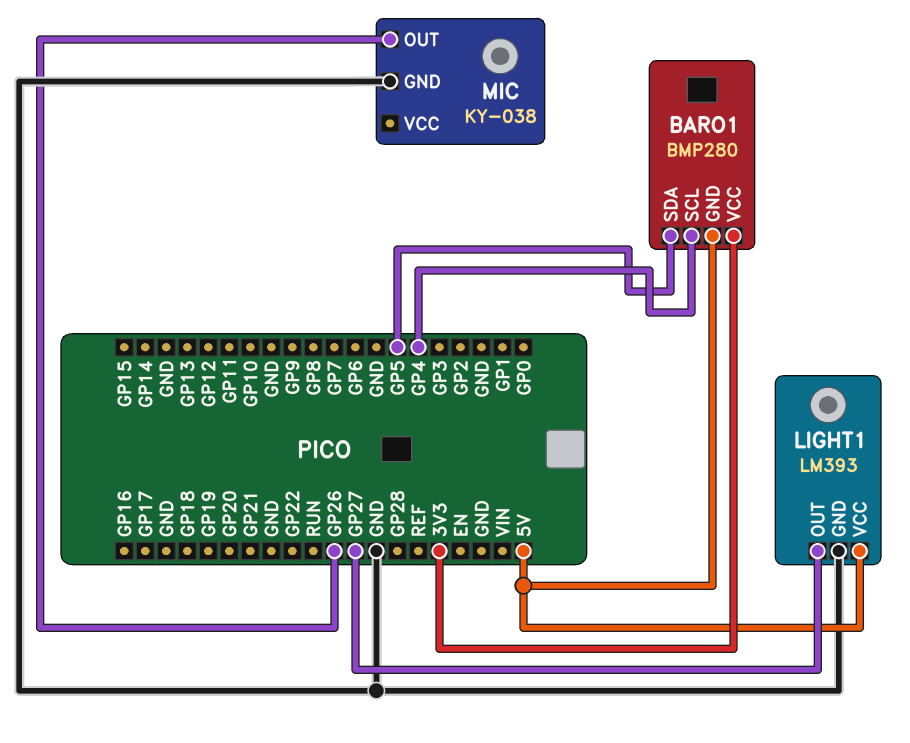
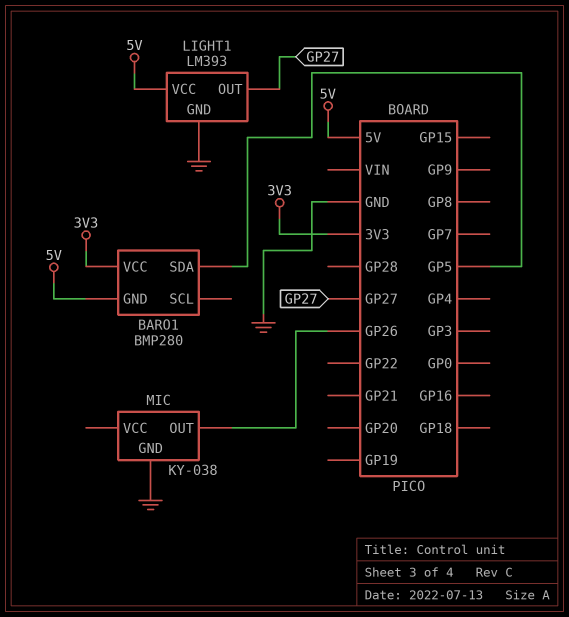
BARO1 pin SCL: GP4 -> none

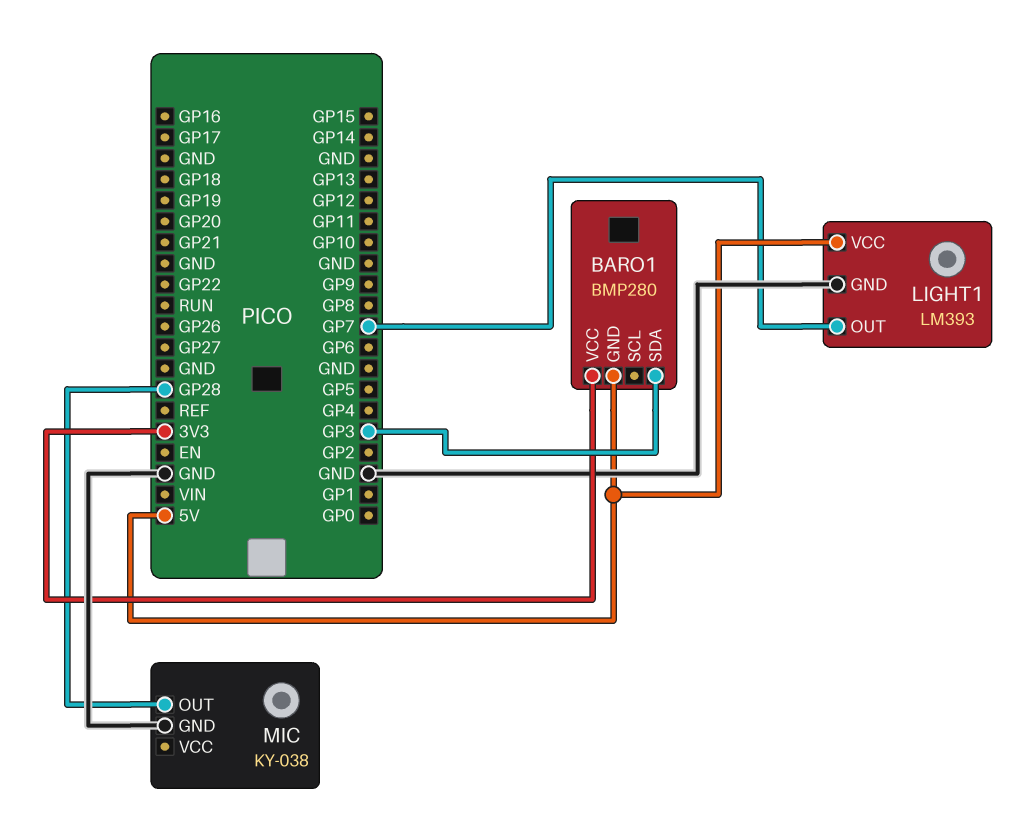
BARO1 pin SDA: GP5 -> GP3
LIGHT1 pin OUT: GP27 -> GP7
MIC pin OUT: GP26 -> GP28

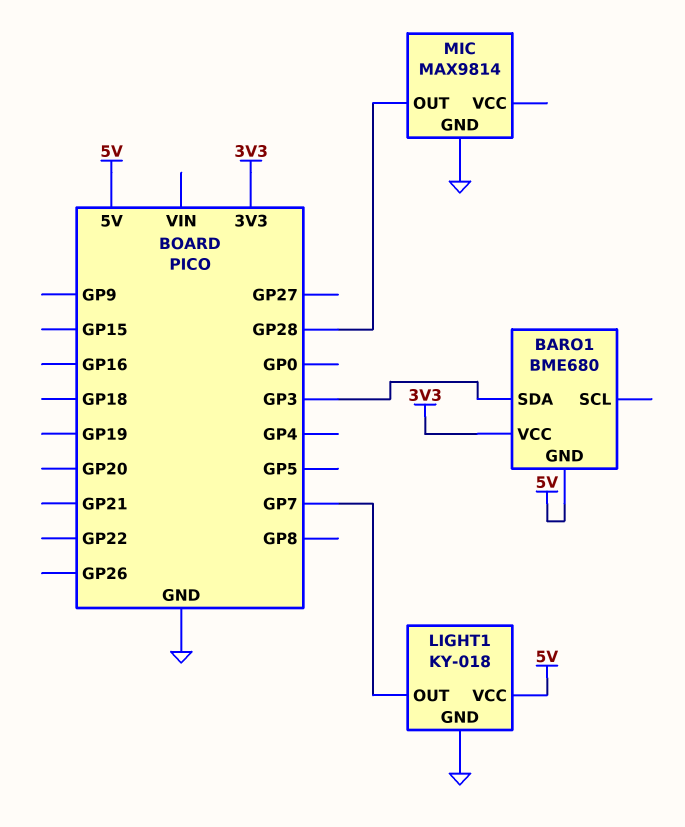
BARO1: BMP280 -> BME680
LIGHT1: LM393 -> KY-018
MIC: KY-038 -> MAX9814

